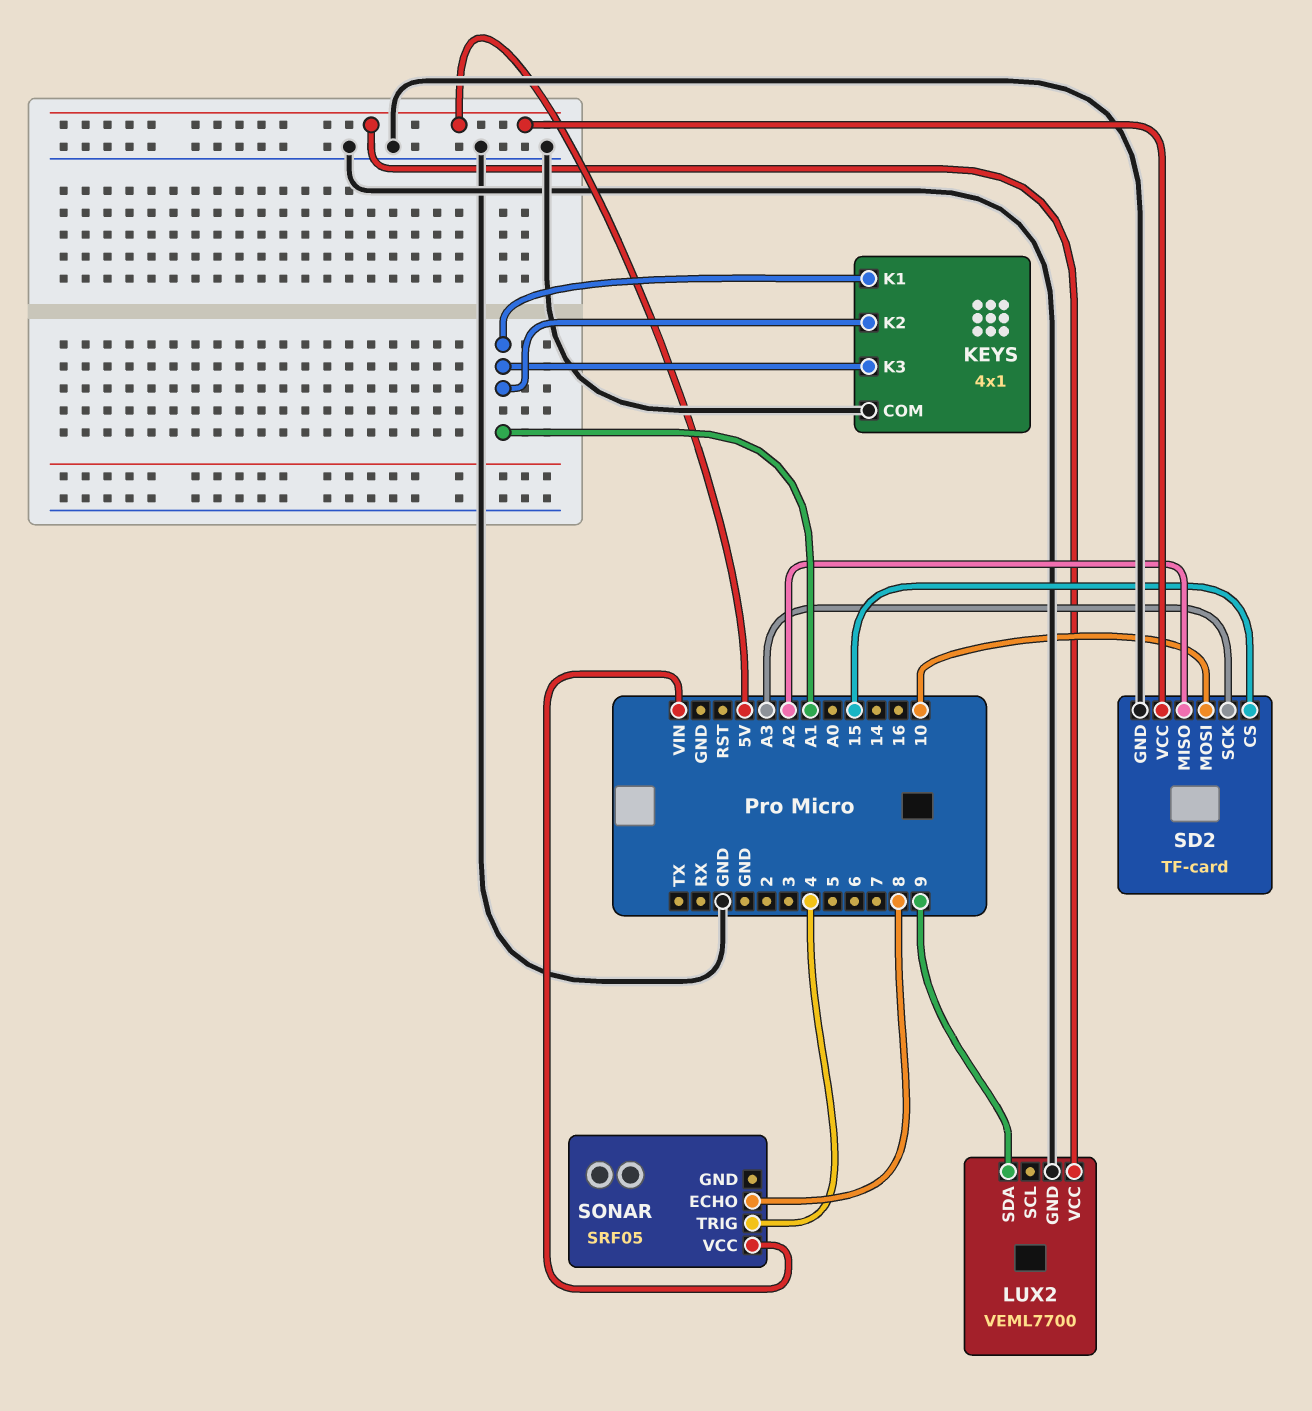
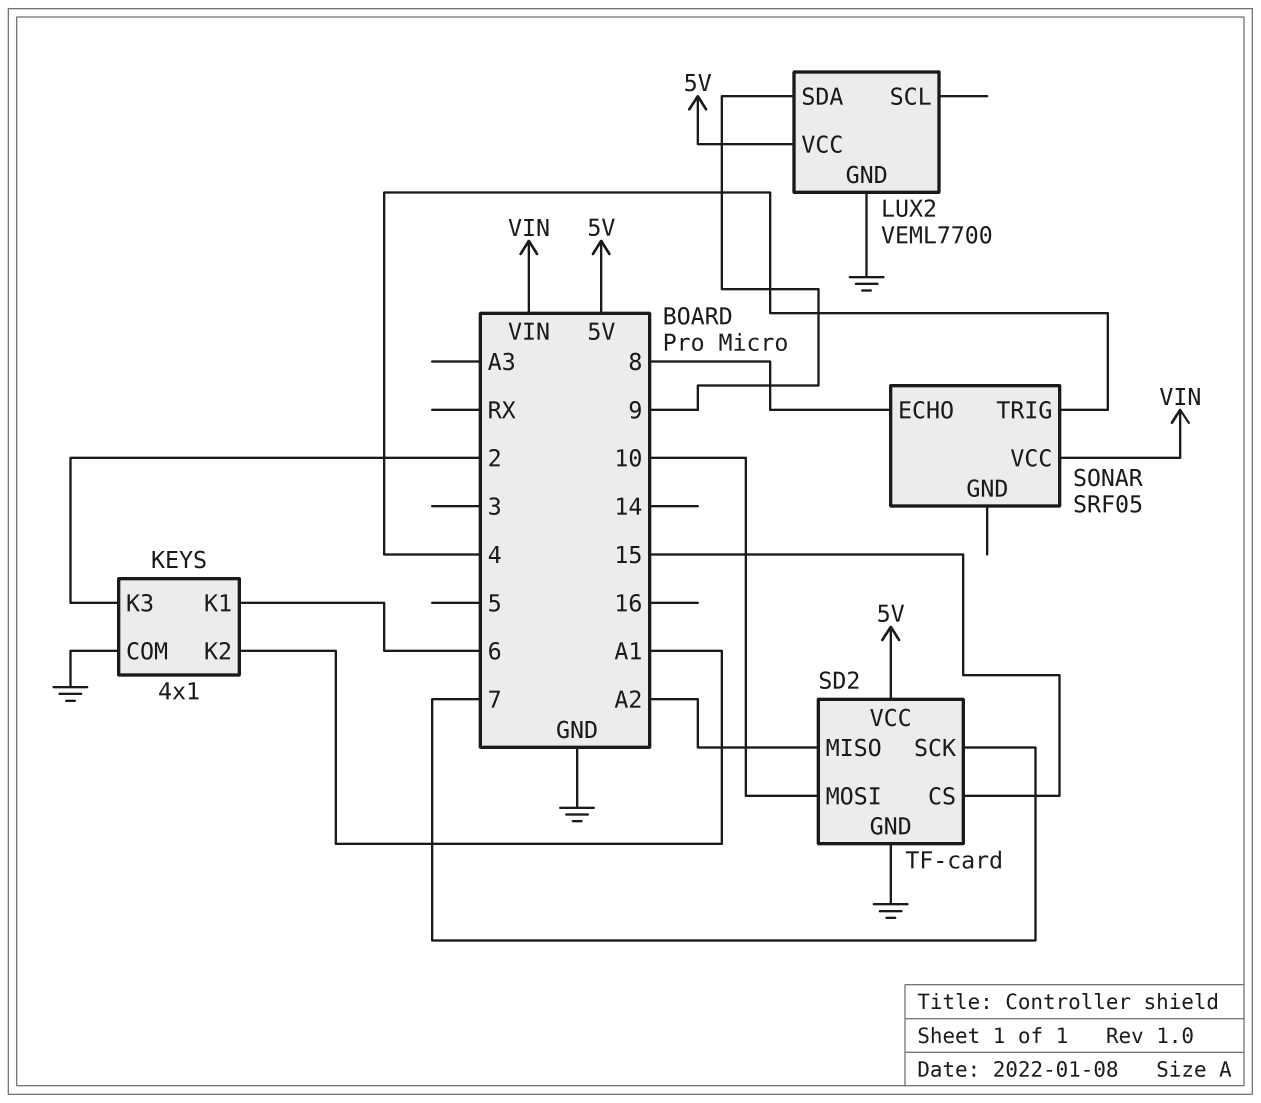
KEYS pin K1: A1 -> 6
KEYS pin K3: A1 -> 2
SD2 pin SCK: A3 -> 7

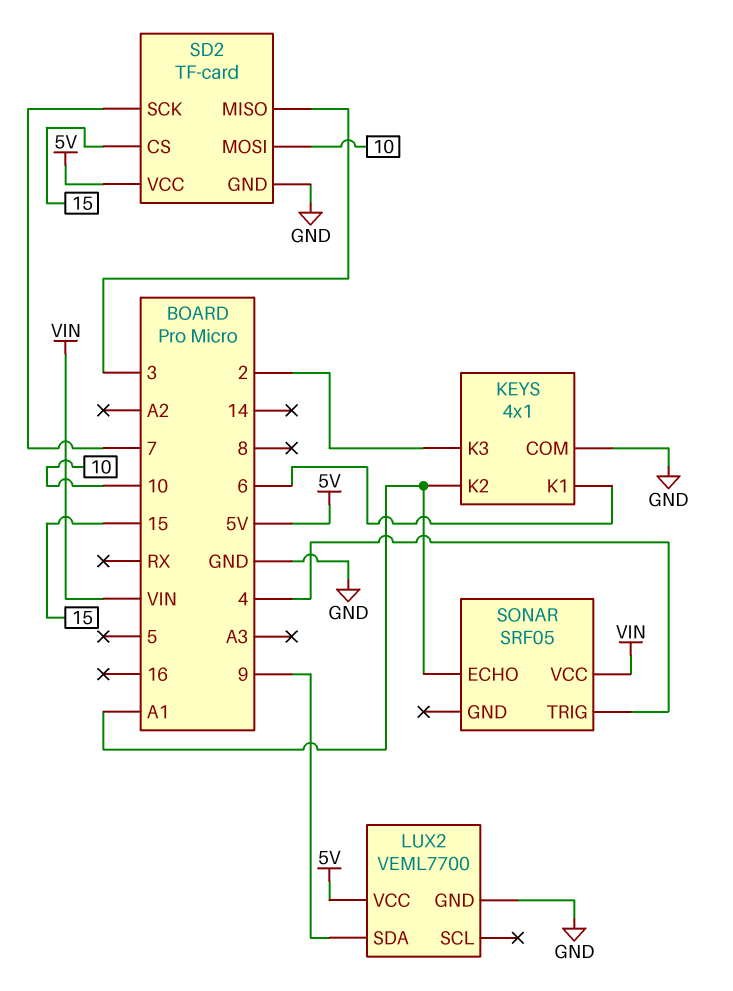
SD2 pin MISO: A2 -> 3
SONAR pin ECHO: 8 -> A1

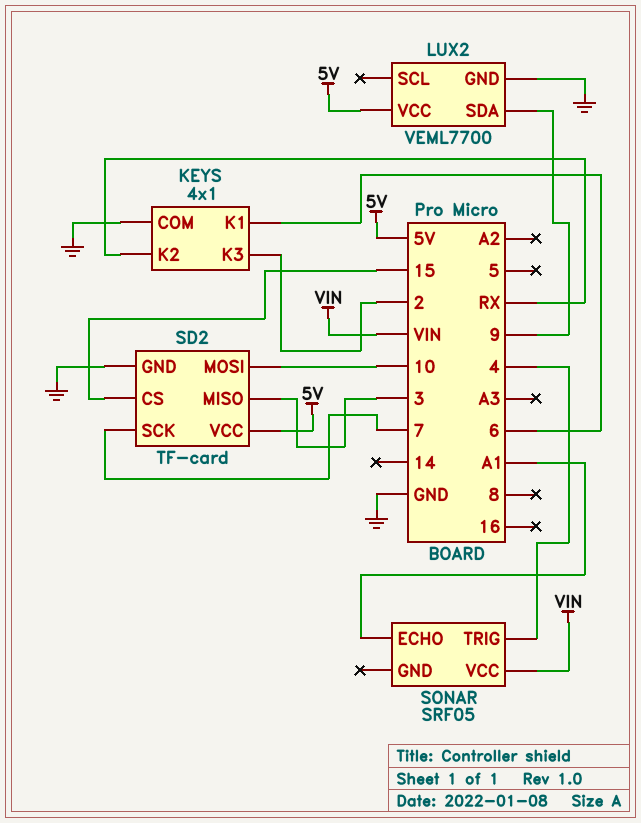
KEYS pin K2: A1 -> RX

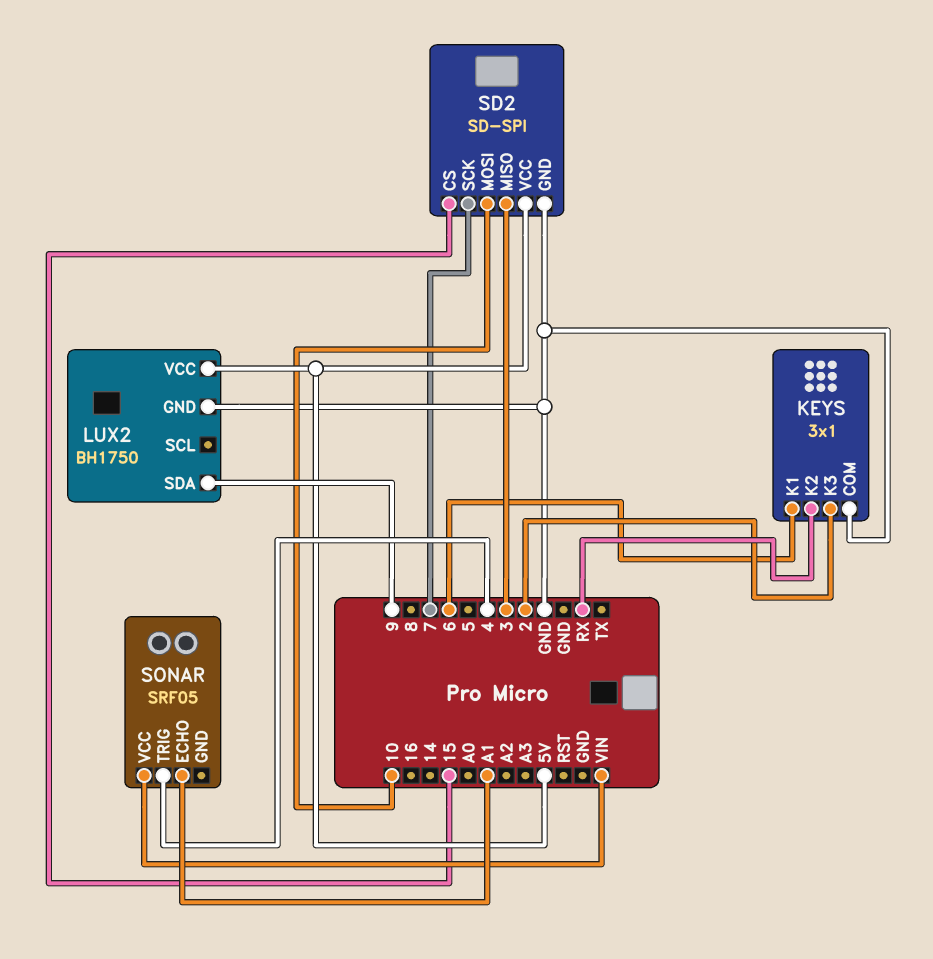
KEYS: 4x1 -> 3x1
LUX2: VEML7700 -> BH1750
SD2: TF-card -> SD-SPI

